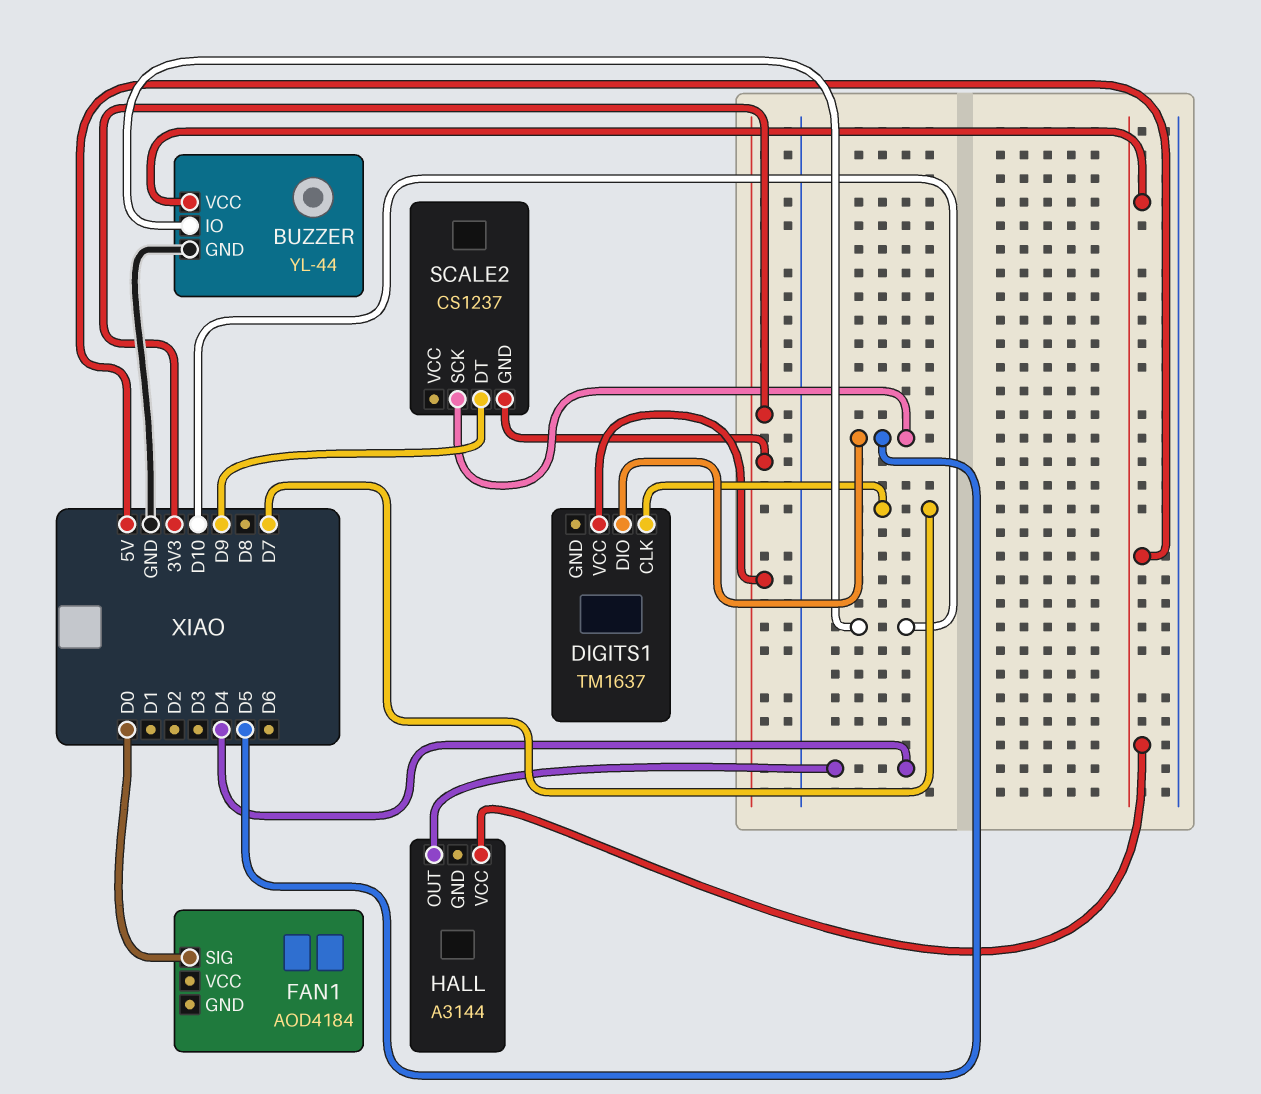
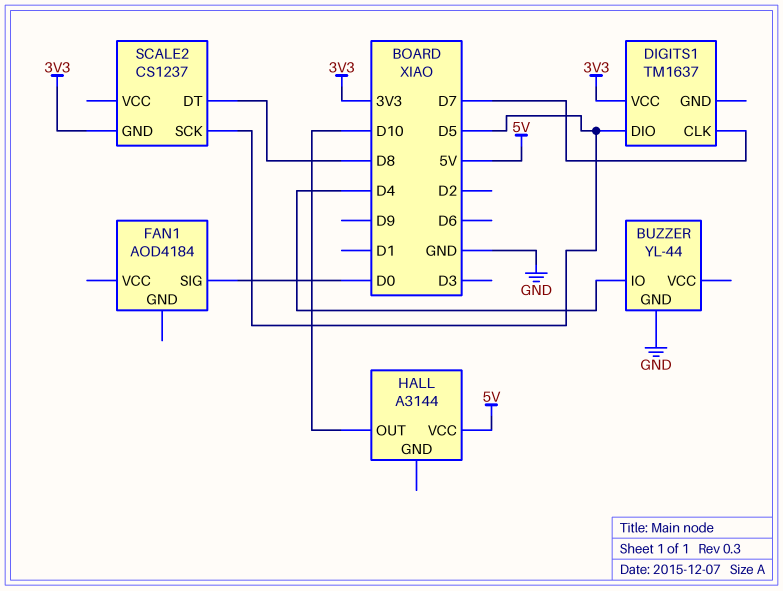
BUZZER pin IO: D10 -> D4
BUZZER pin VCC: 5V -> none
HALL pin OUT: D4 -> D10
SCALE2 pin DT: D9 -> D8

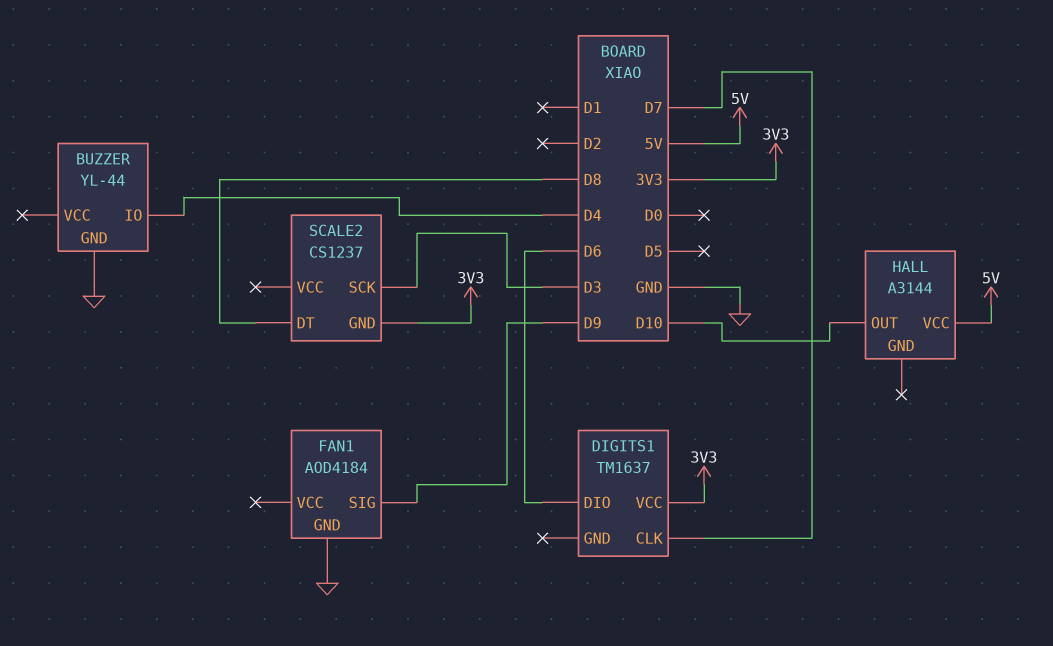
DIGITS1 pin DIO: D5 -> D6
FAN1 pin GND: none -> GND
FAN1 pin SIG: D0 -> D9
SCALE2 pin SCK: D5 -> D3

